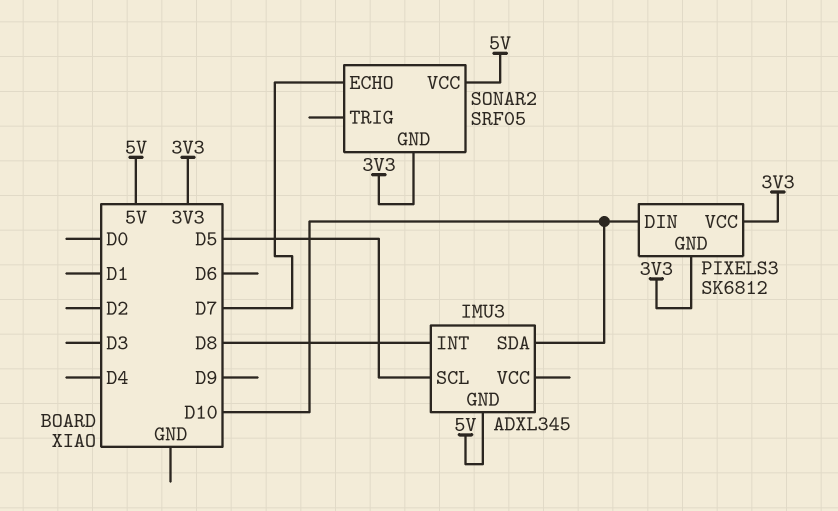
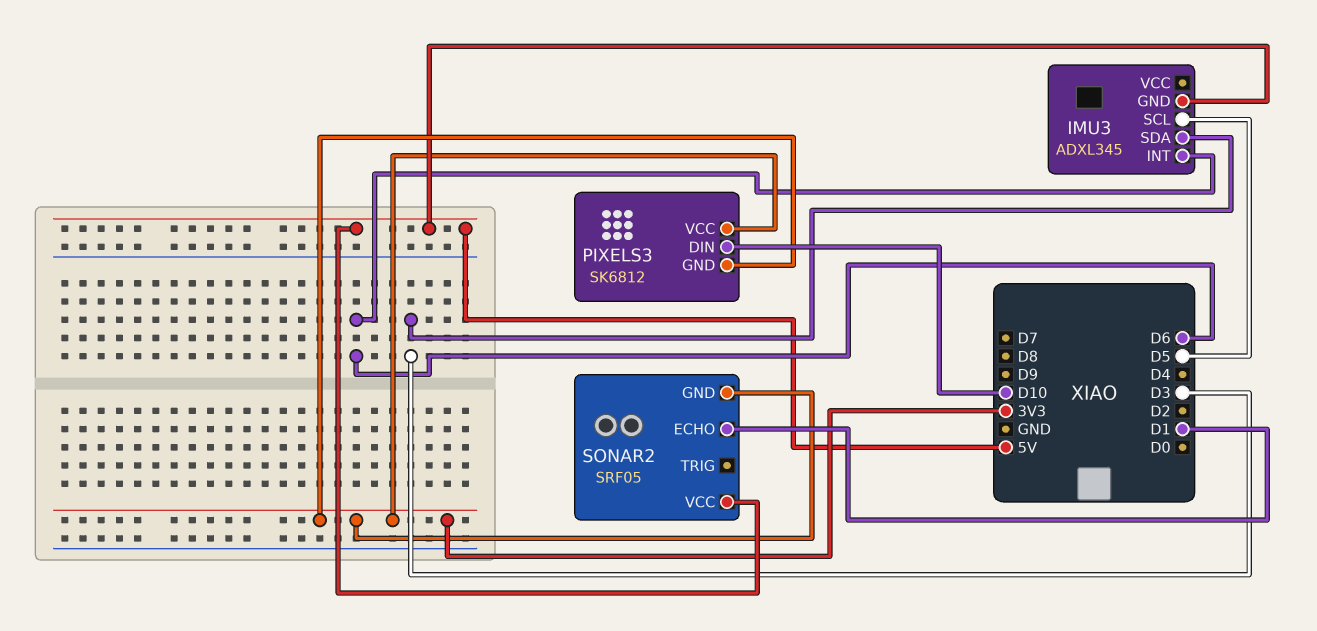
IMU3 pin INT: D8 -> D6
IMU3 pin SDA: D10 -> D3
SONAR2 pin ECHO: D7 -> D1

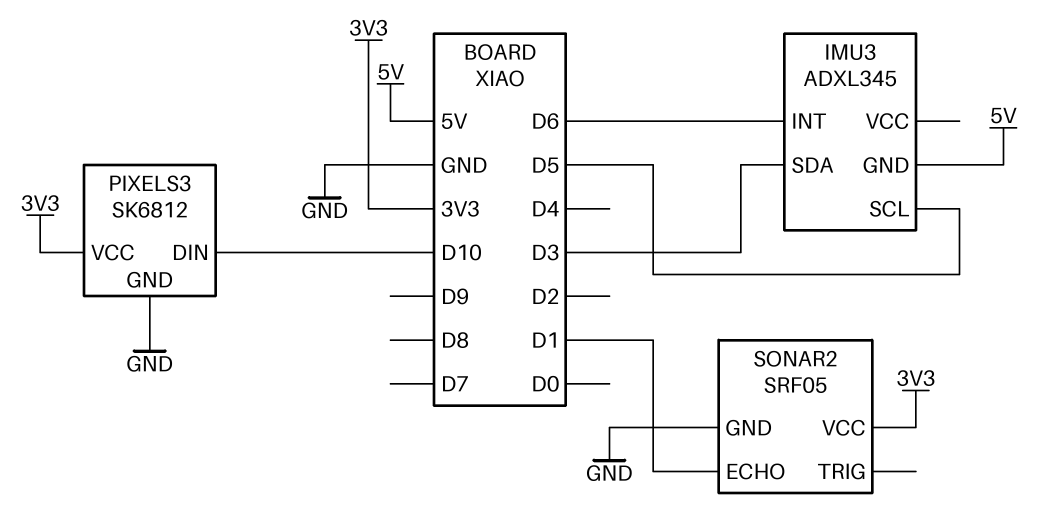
PIXELS3 pin GND: 3V3 -> GND
SONAR2 pin GND: 3V3 -> GND
SONAR2 pin VCC: 5V -> 3V3

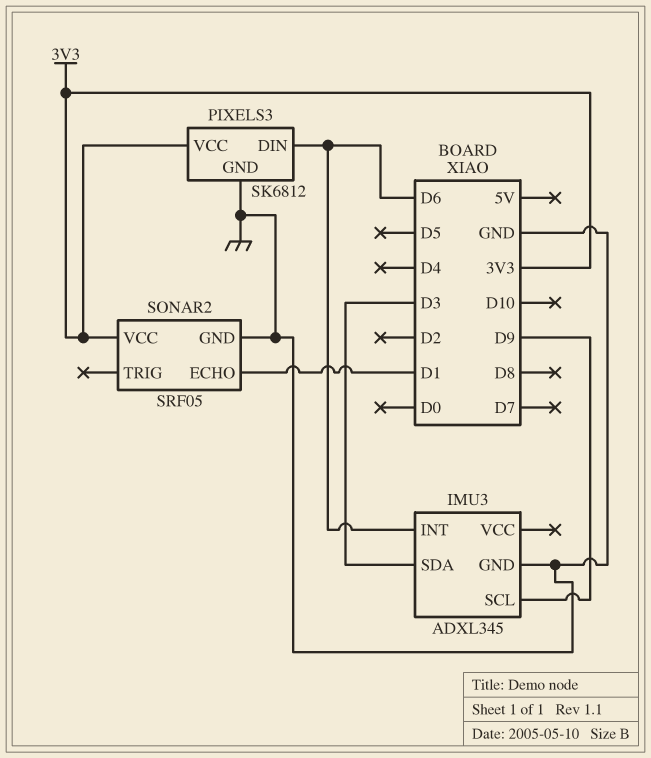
IMU3 pin GND: 5V -> GND
IMU3 pin SCL: D5 -> D9
PIXELS3 pin DIN: D10 -> D6

